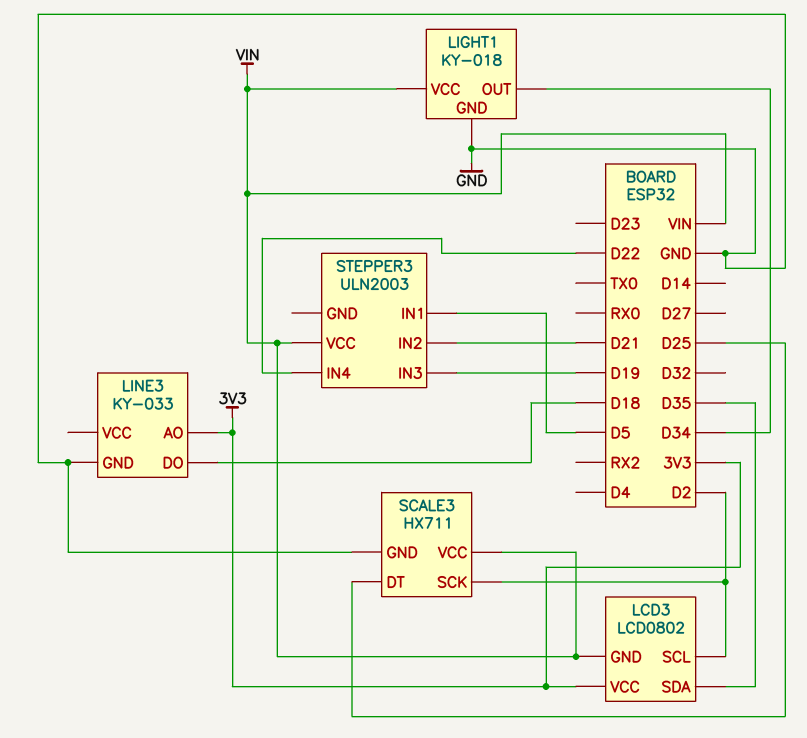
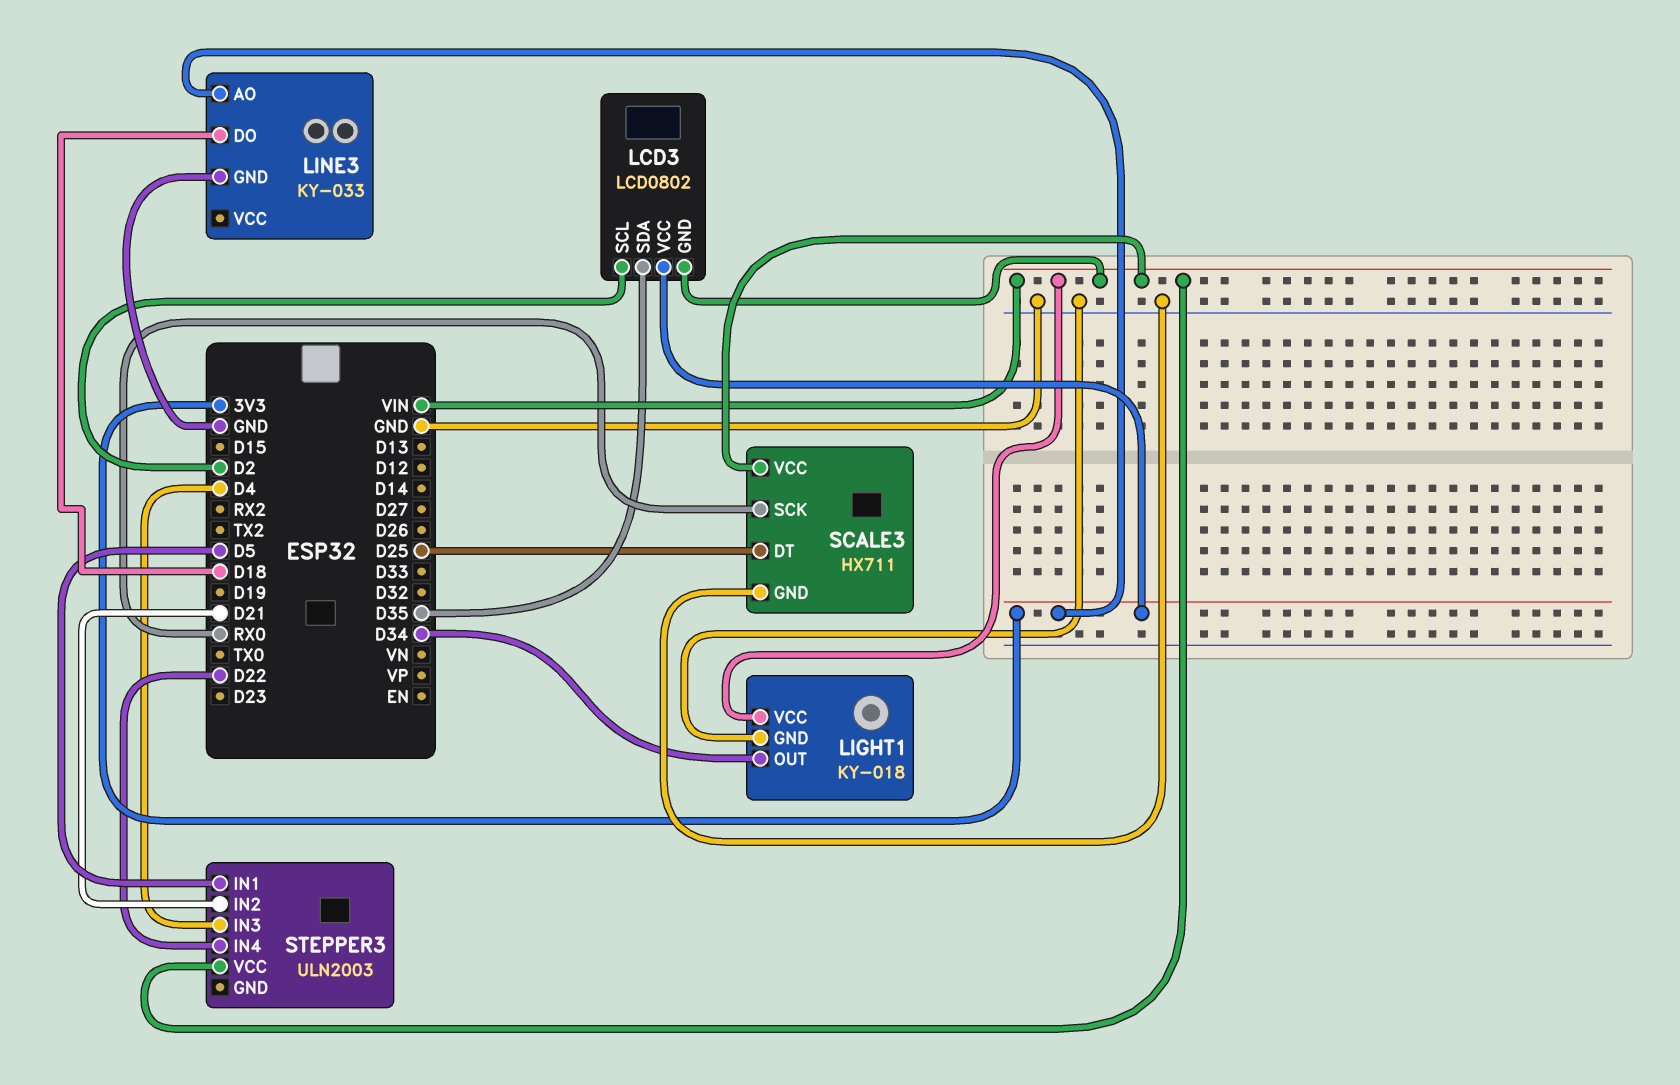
SCALE3 pin SCK: D2 -> RX0
STEPPER3 pin IN3: D19 -> D4

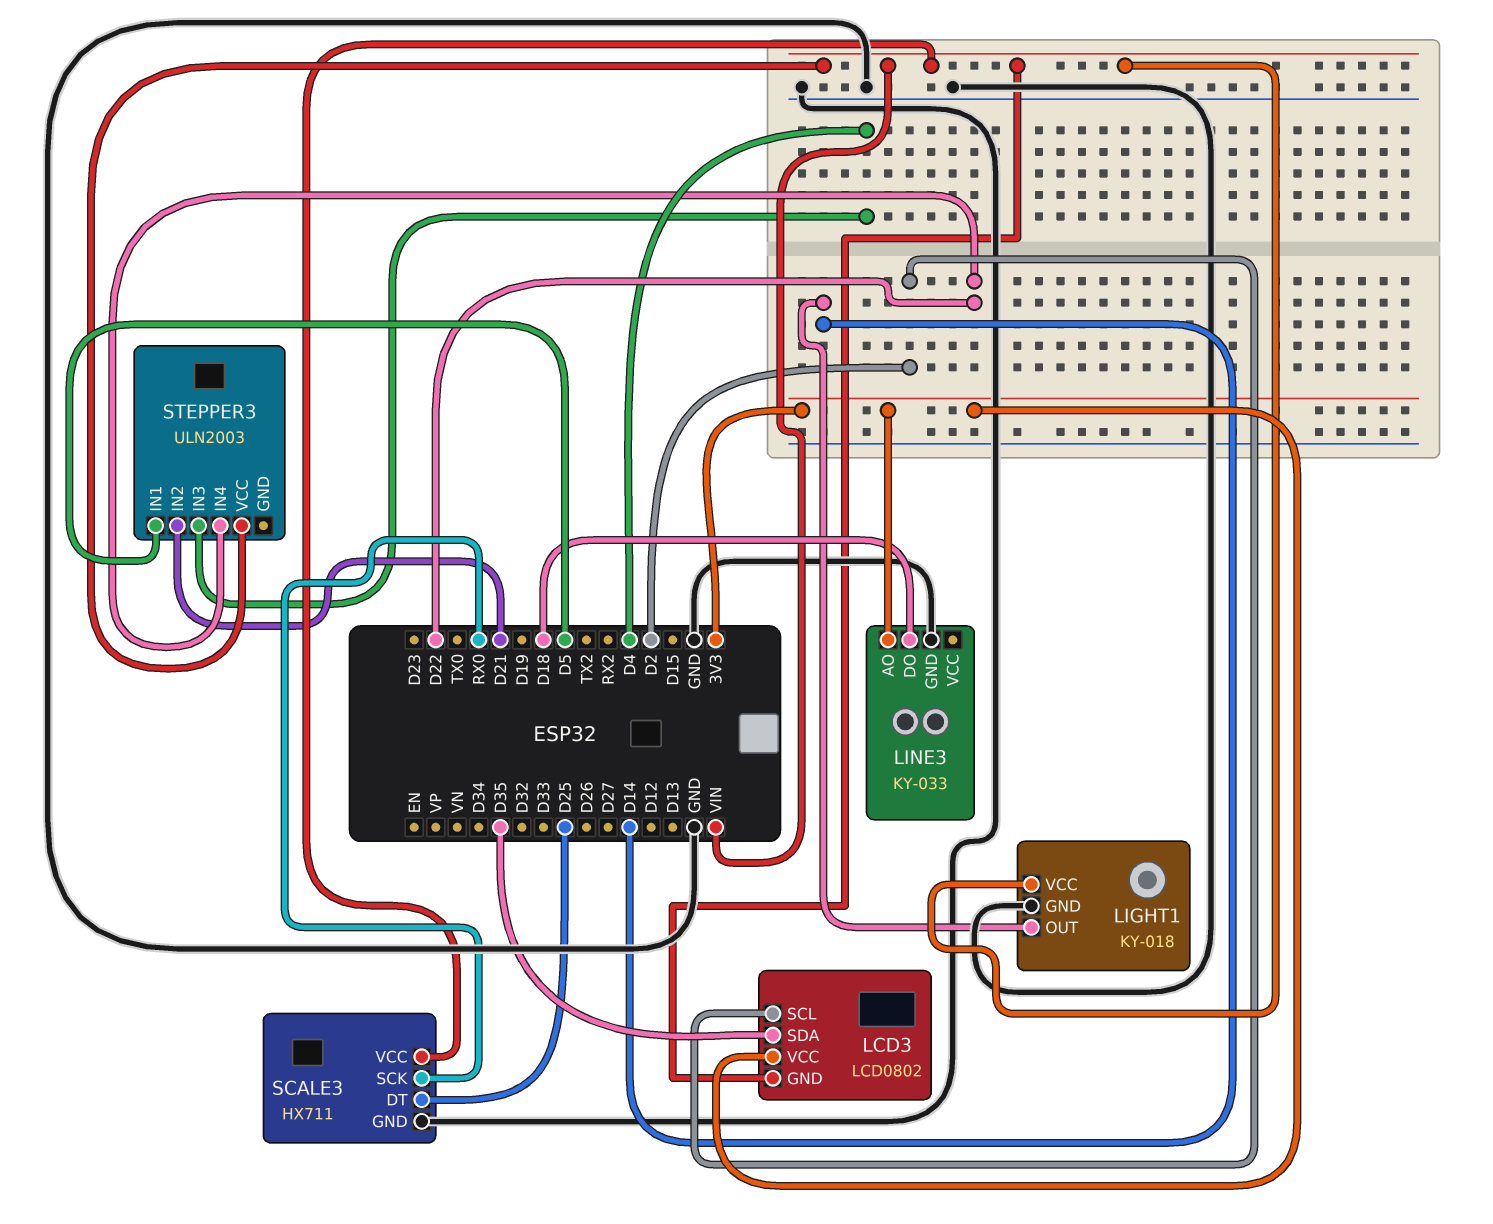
LIGHT1 pin OUT: D34 -> D14

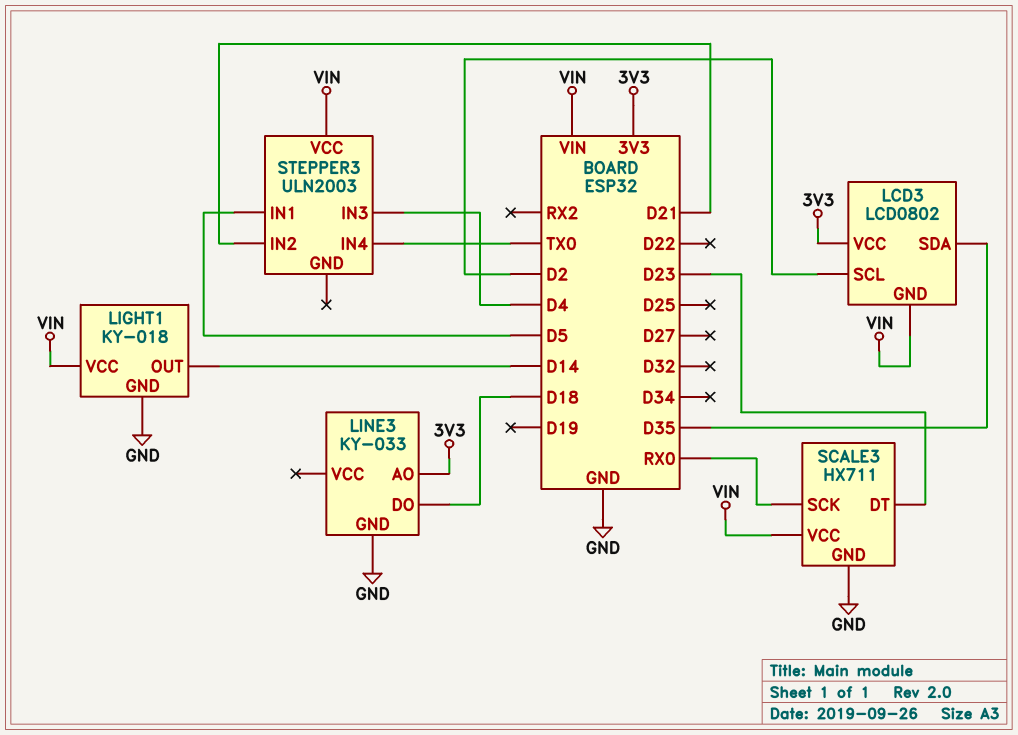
SCALE3 pin DT: D25 -> D23
STEPPER3 pin IN4: D22 -> TX0

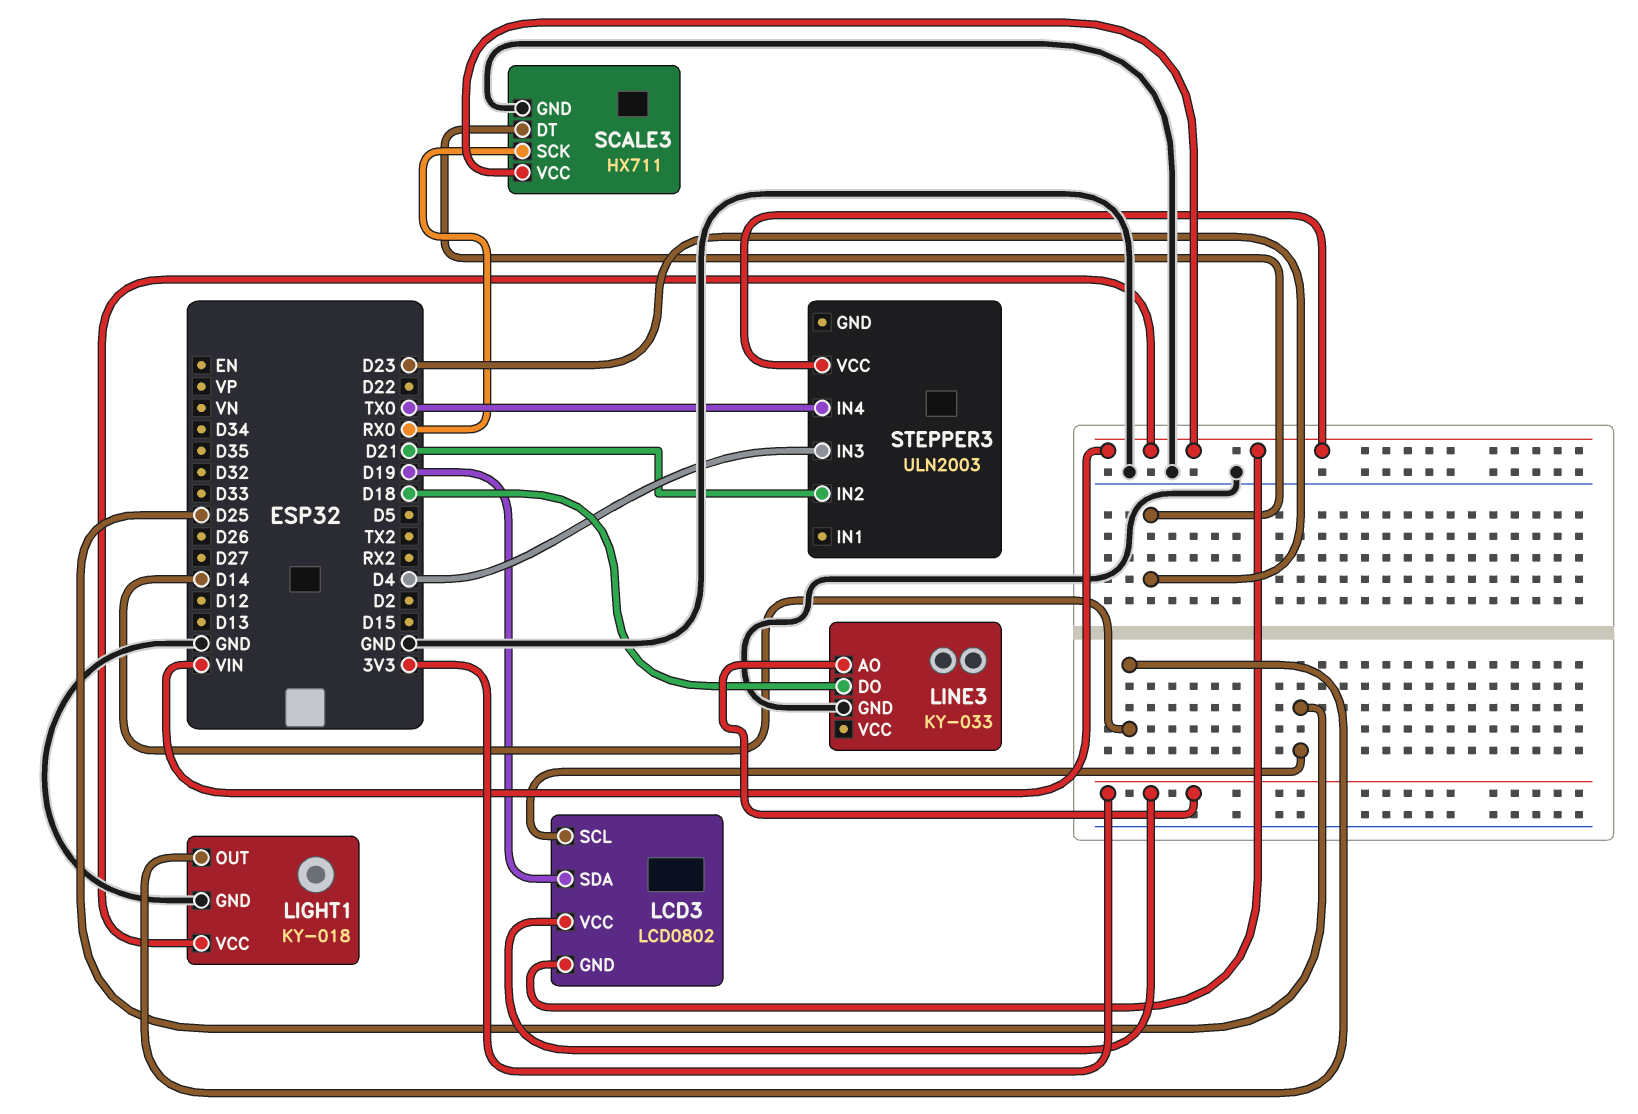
LCD3 pin SCL: D2 -> D25
LCD3 pin SDA: D35 -> D19
STEPPER3 pin IN1: D5 -> none

